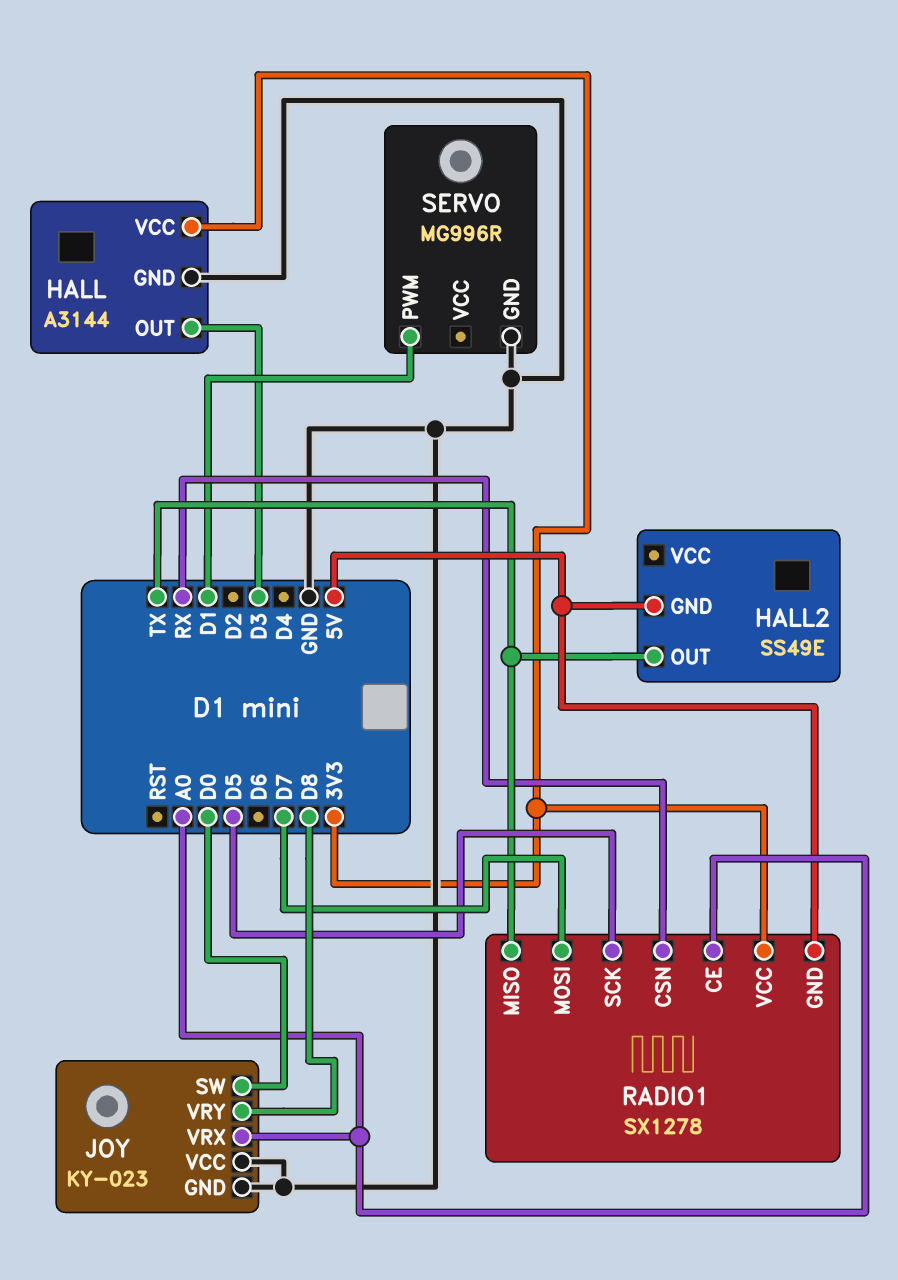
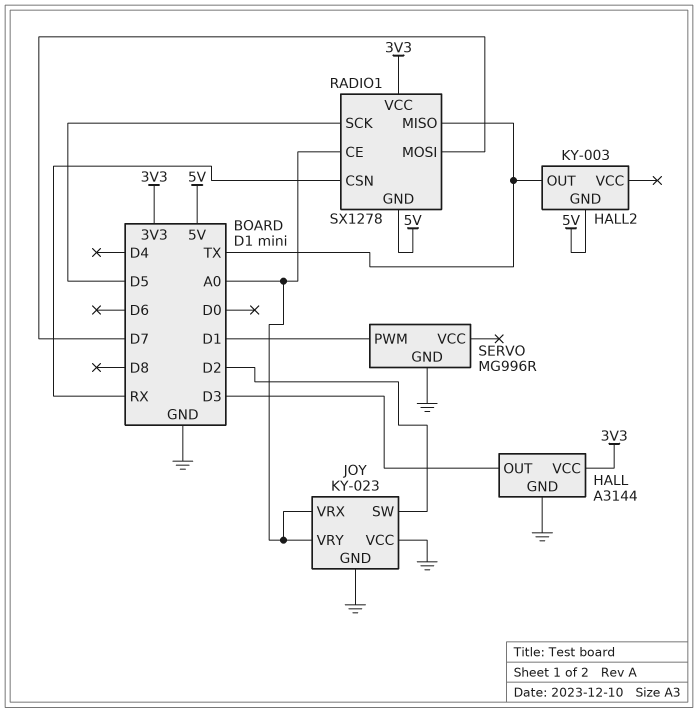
HALL2: SS49E -> KY-003
JOY pin SW: D0 -> D2
JOY pin VRY: D8 -> A0

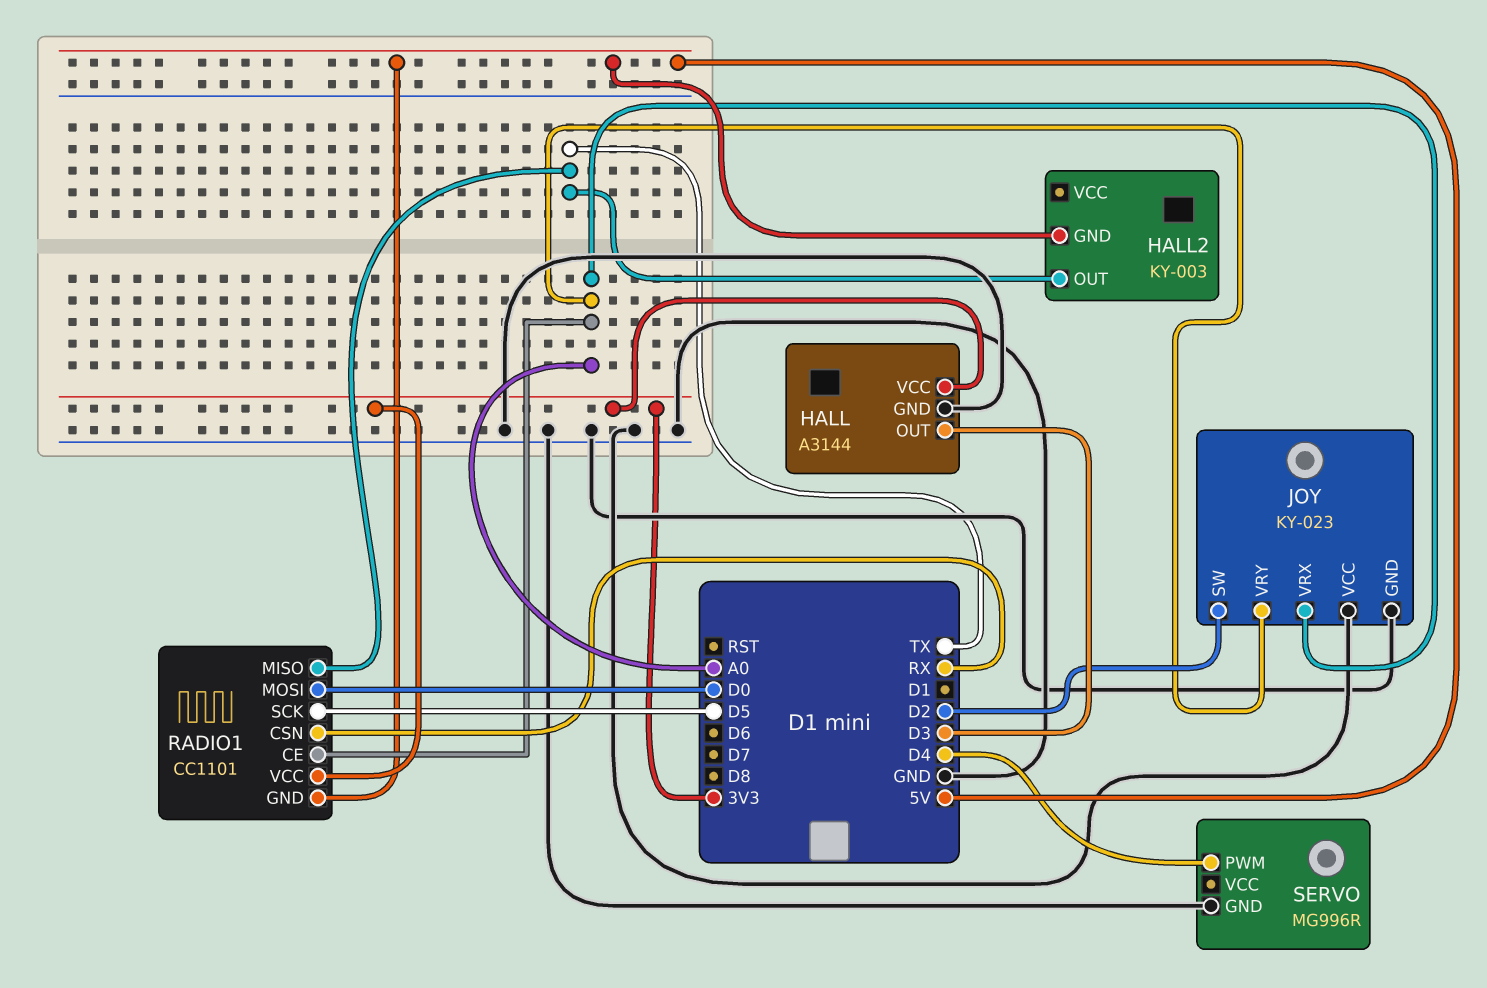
RADIO1: SX1278 -> CC1101
RADIO1 pin MOSI: D7 -> D0
SERVO pin PWM: D1 -> D4

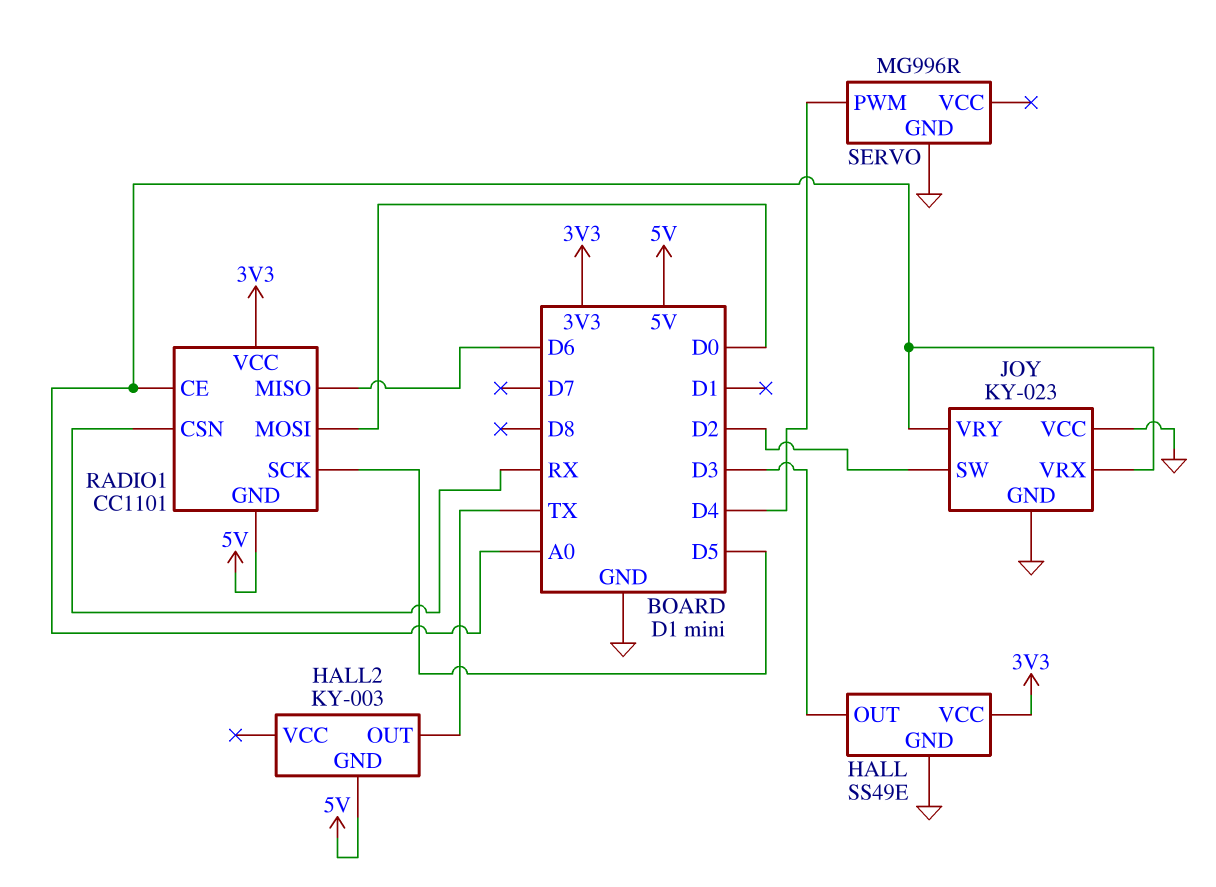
HALL: A3144 -> SS49E
RADIO1 pin MISO: TX -> D6

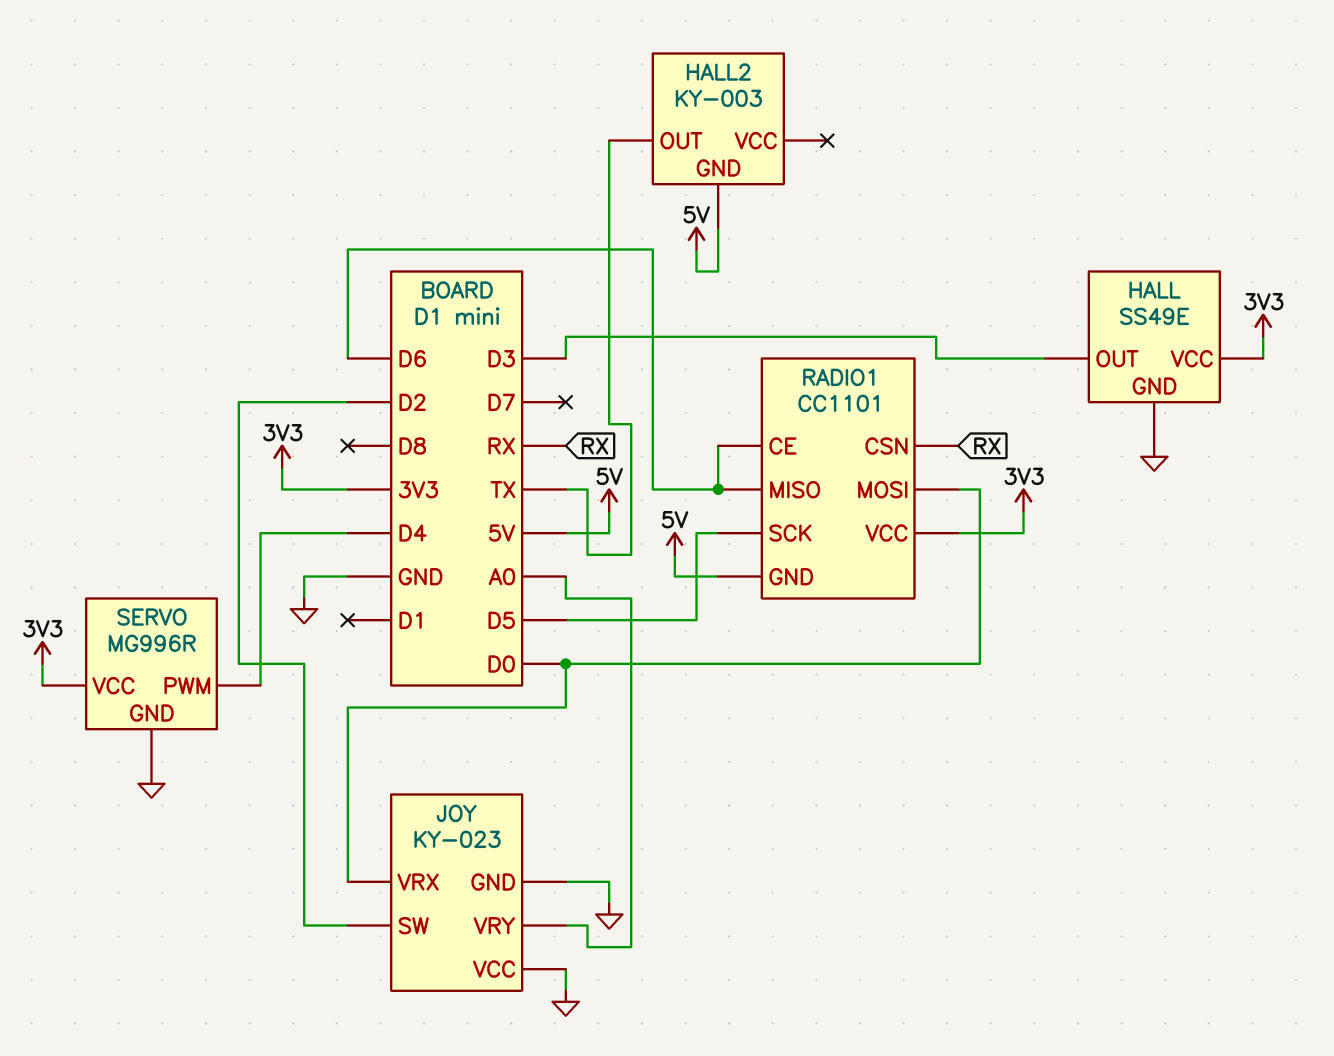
JOY pin VRX: A0 -> D0
RADIO1 pin CE: A0 -> D6
SERVO pin VCC: none -> 3V3

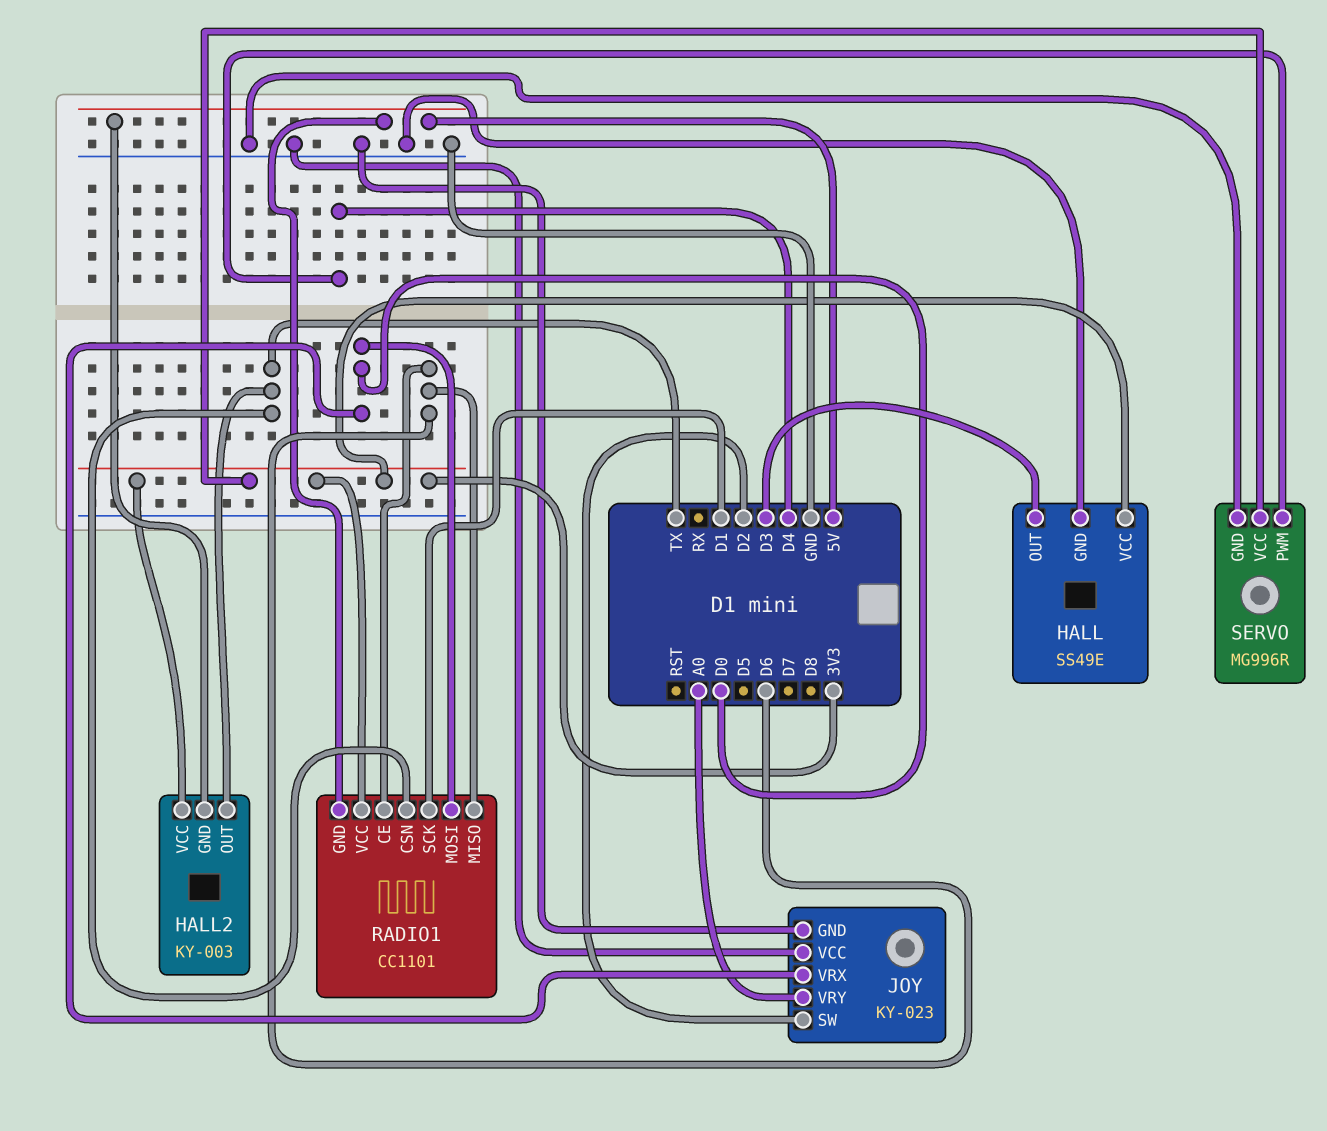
HALL2 pin VCC: none -> 3V3
RADIO1 pin CSN: RX -> TX
RADIO1 pin SCK: D5 -> D1

